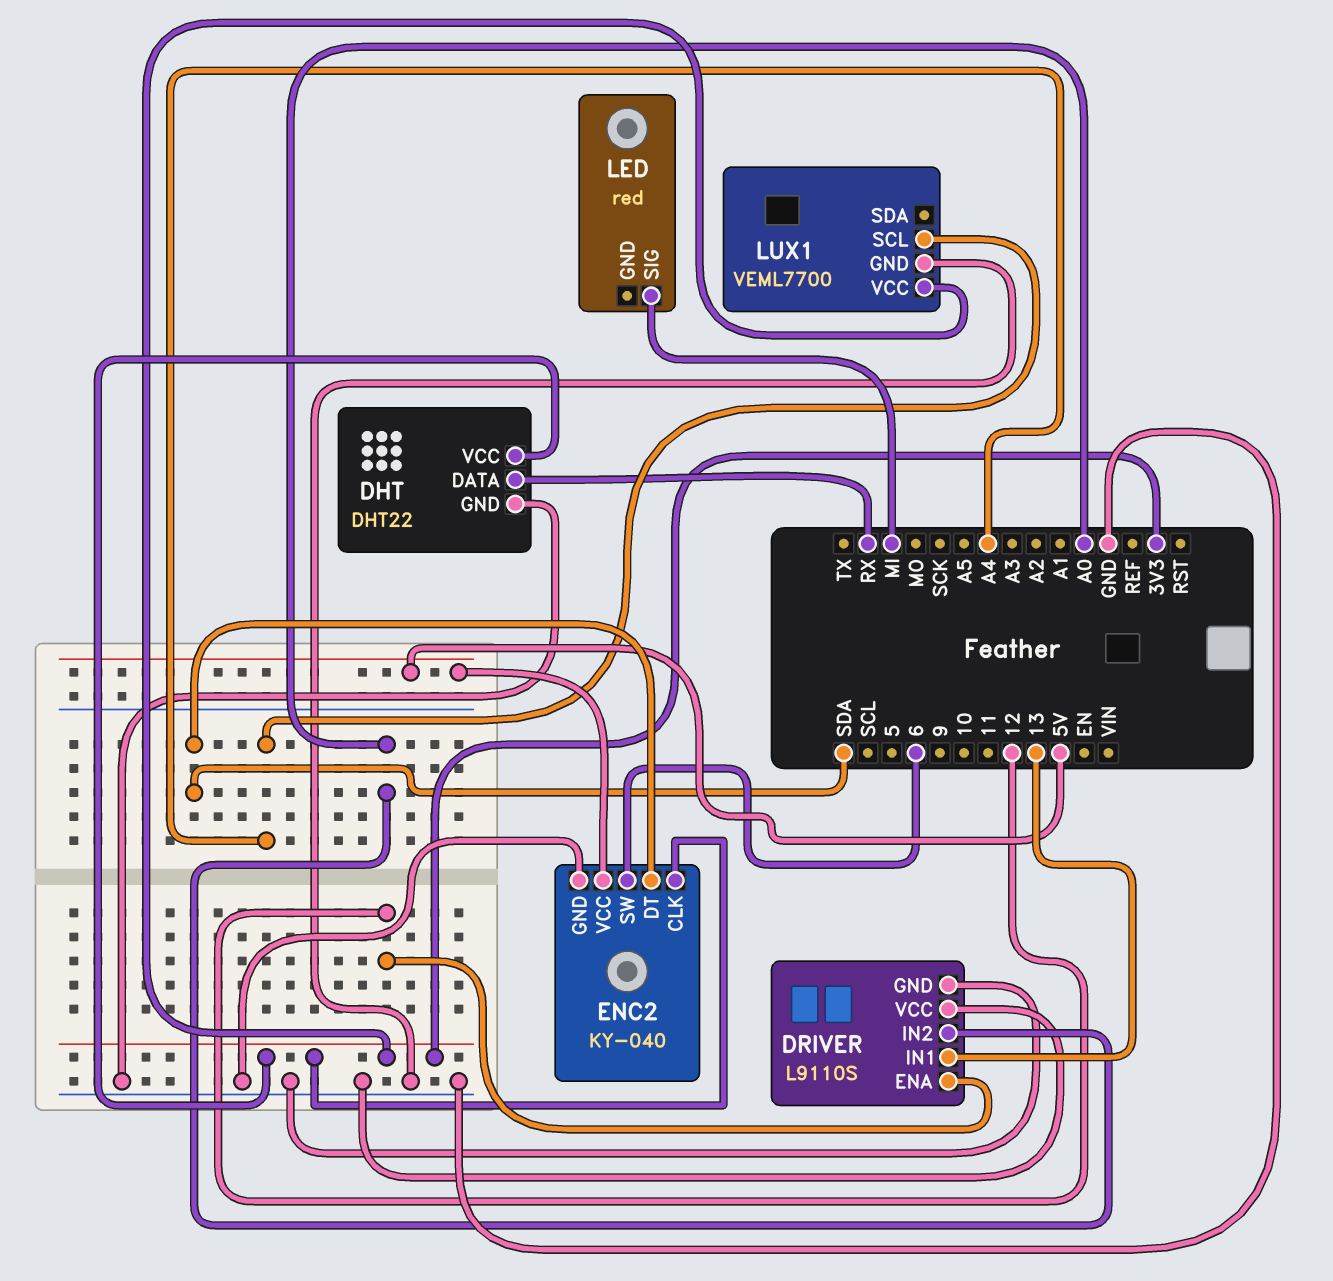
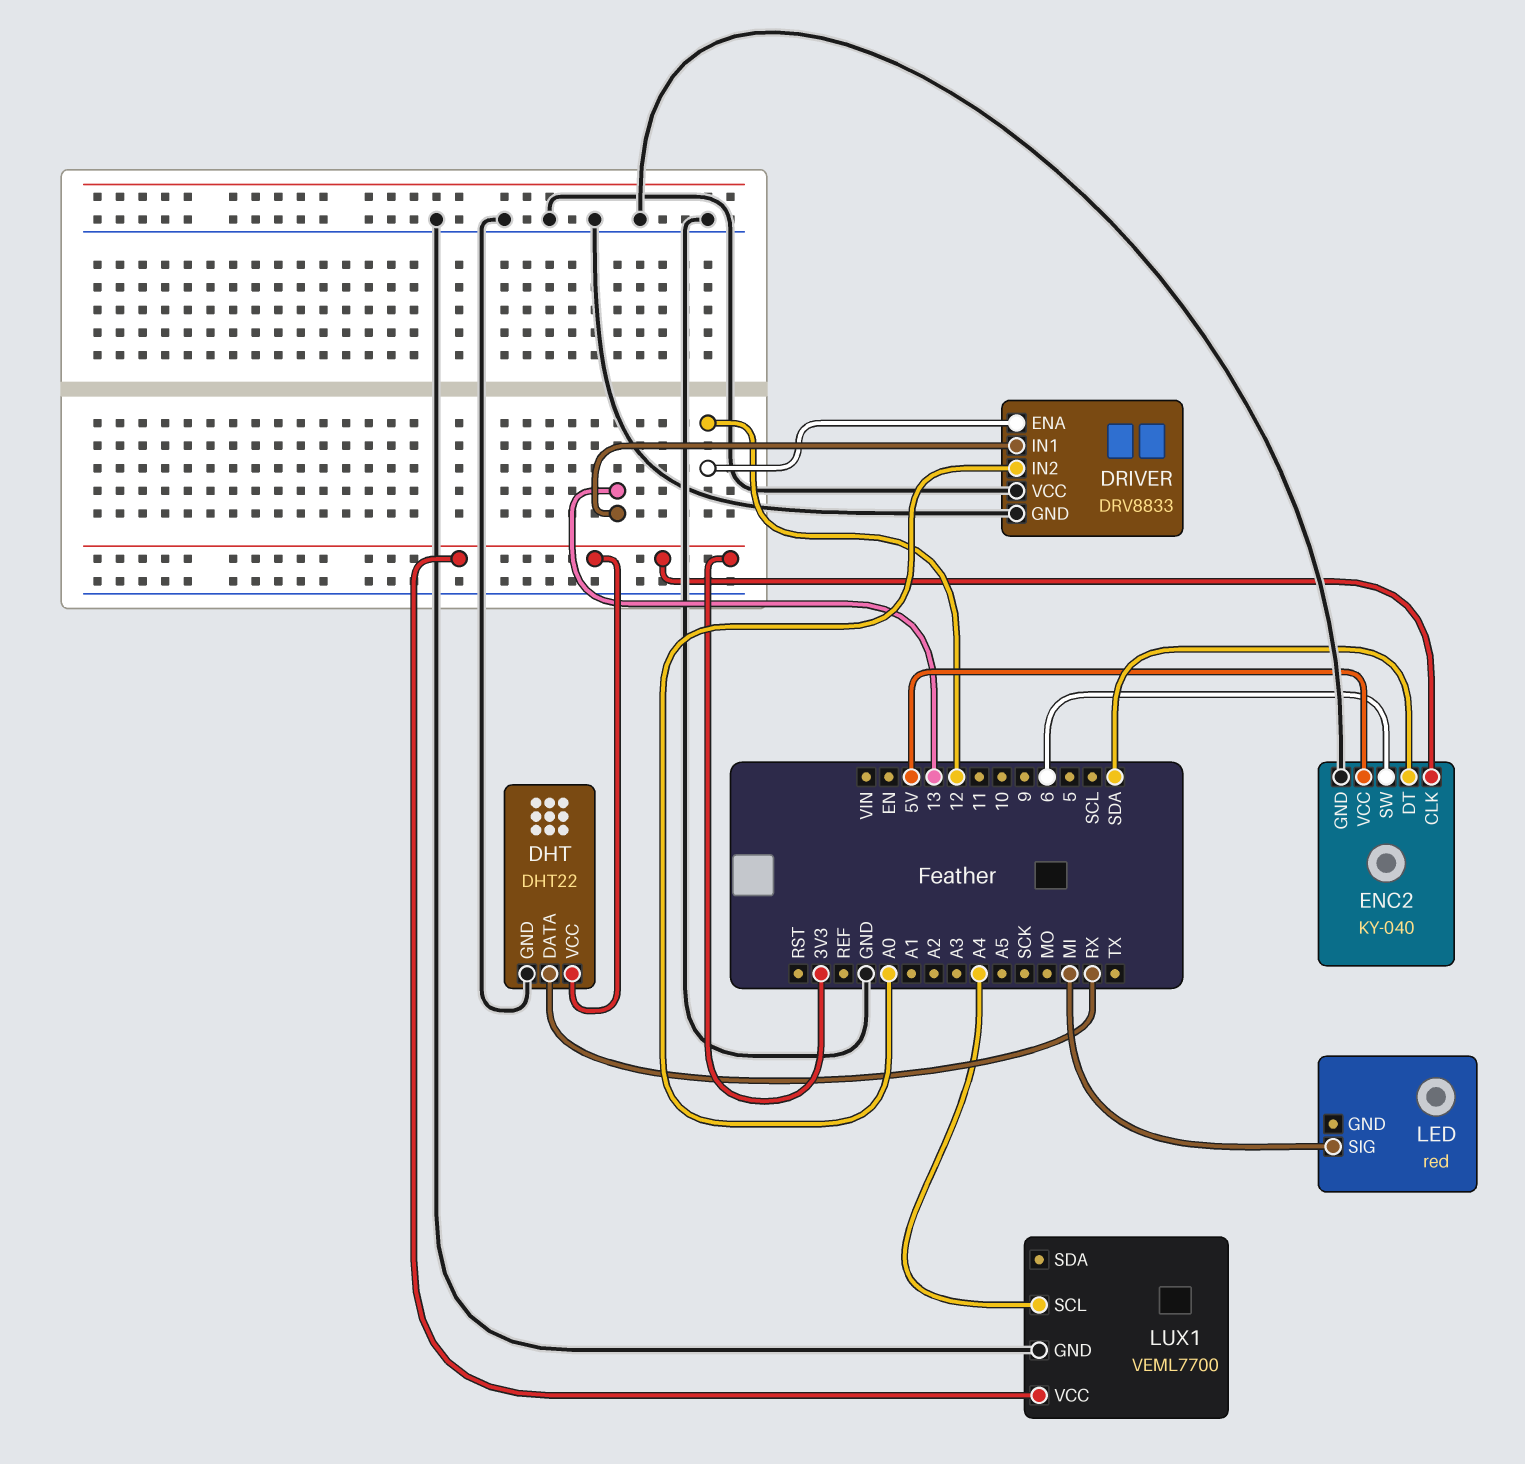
DRIVER: L9110S -> DRV8833

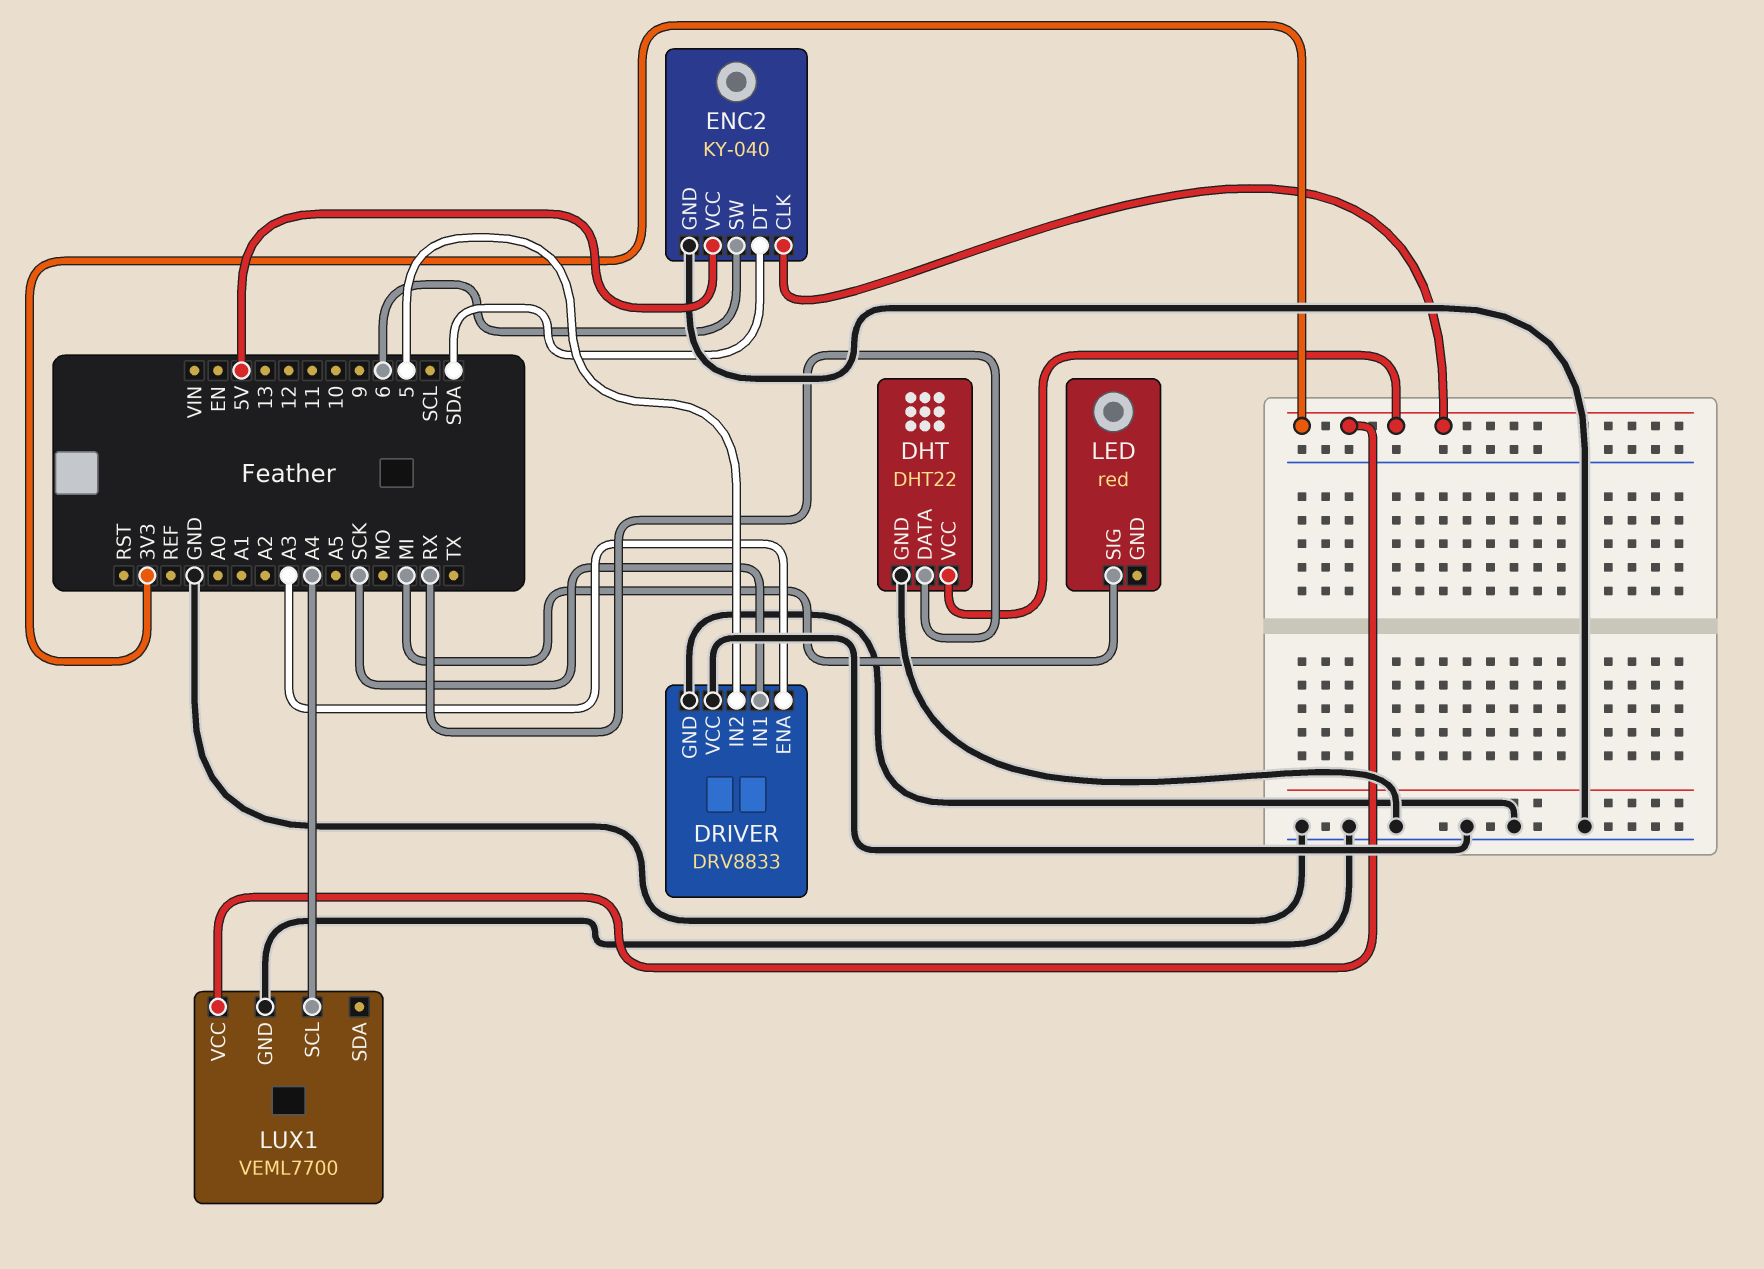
DRIVER pin ENA: 12 -> A3
DRIVER pin IN1: 13 -> SCK
DRIVER pin IN2: A0 -> 5

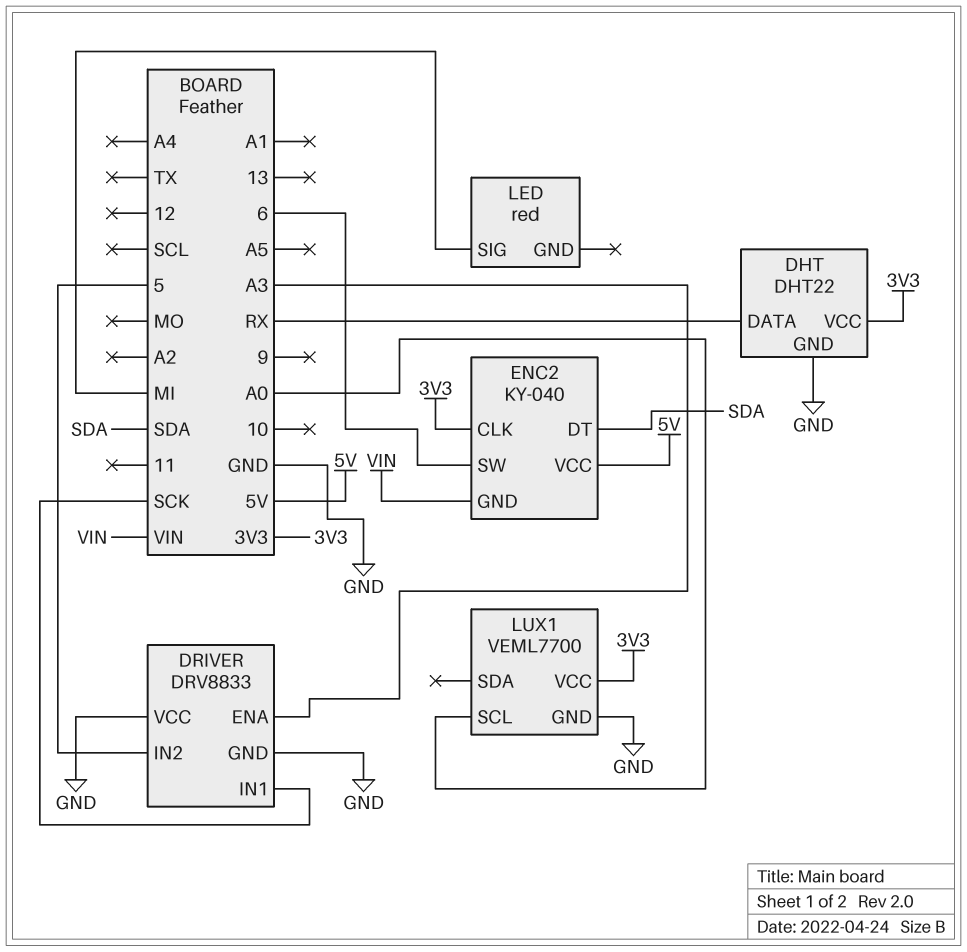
ENC2 pin GND: GND -> VIN
LUX1 pin SCL: A4 -> A0

